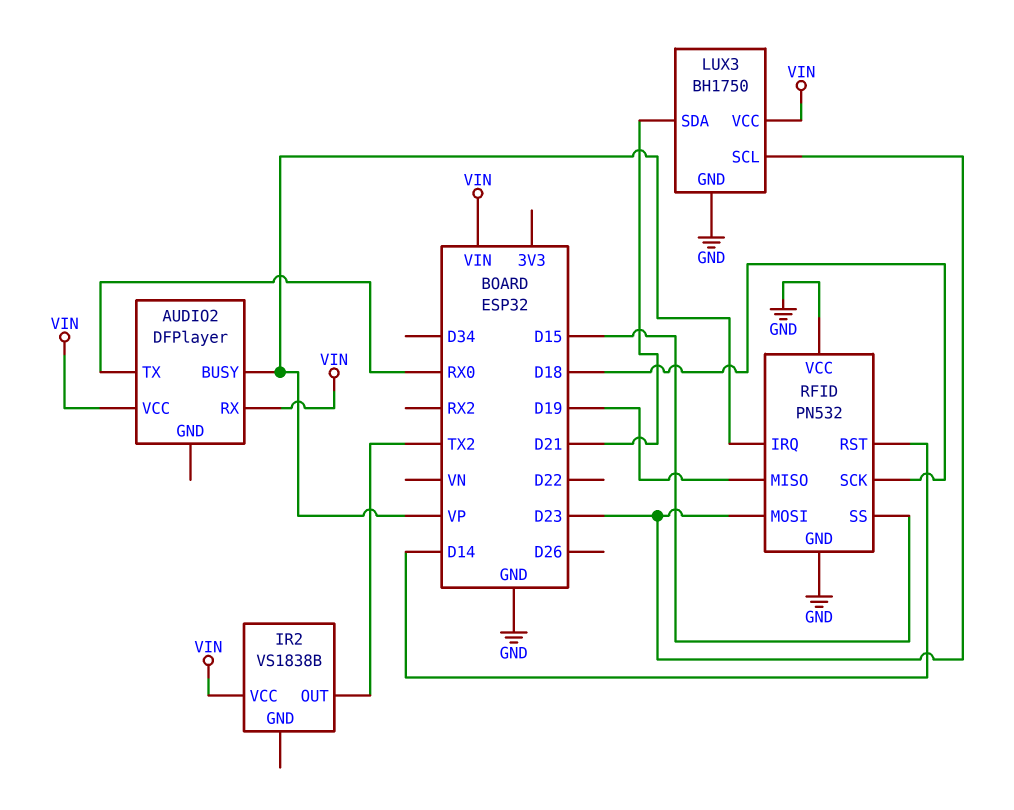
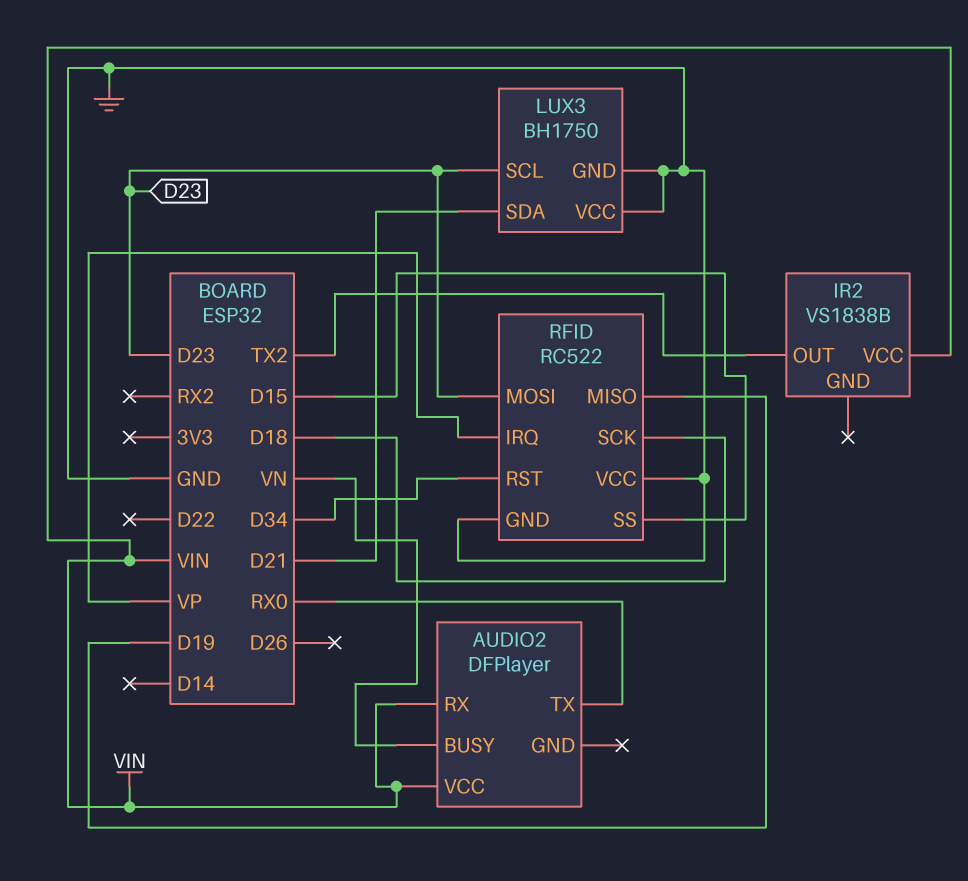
AUDIO2 pin BUSY: VP -> VN
LUX3 pin VCC: VIN -> GND
RFID: PN532 -> RC522
RFID pin RST: D14 -> D34

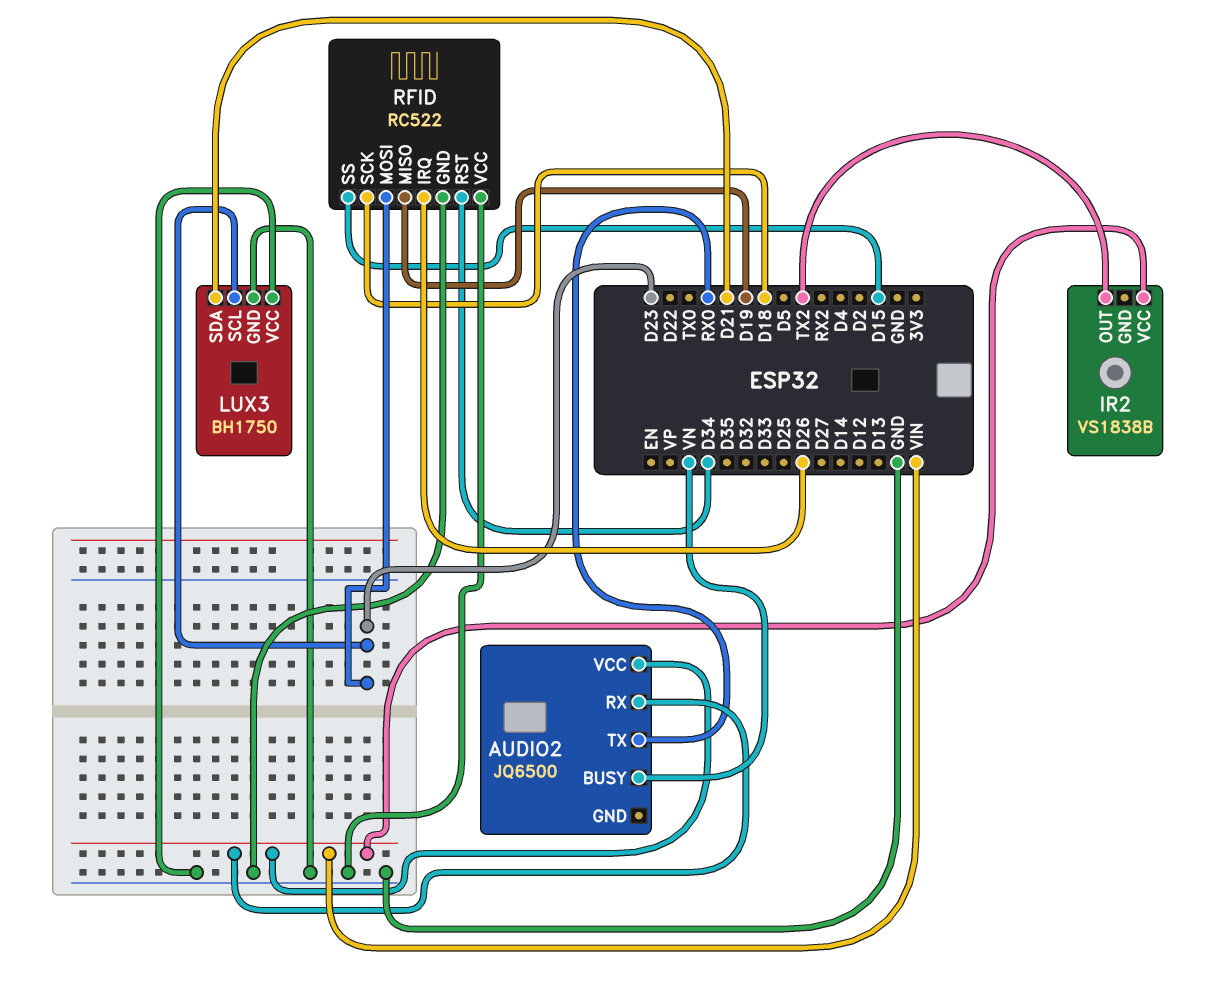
AUDIO2: DFPlayer -> JQ6500
RFID pin IRQ: VP -> D26

